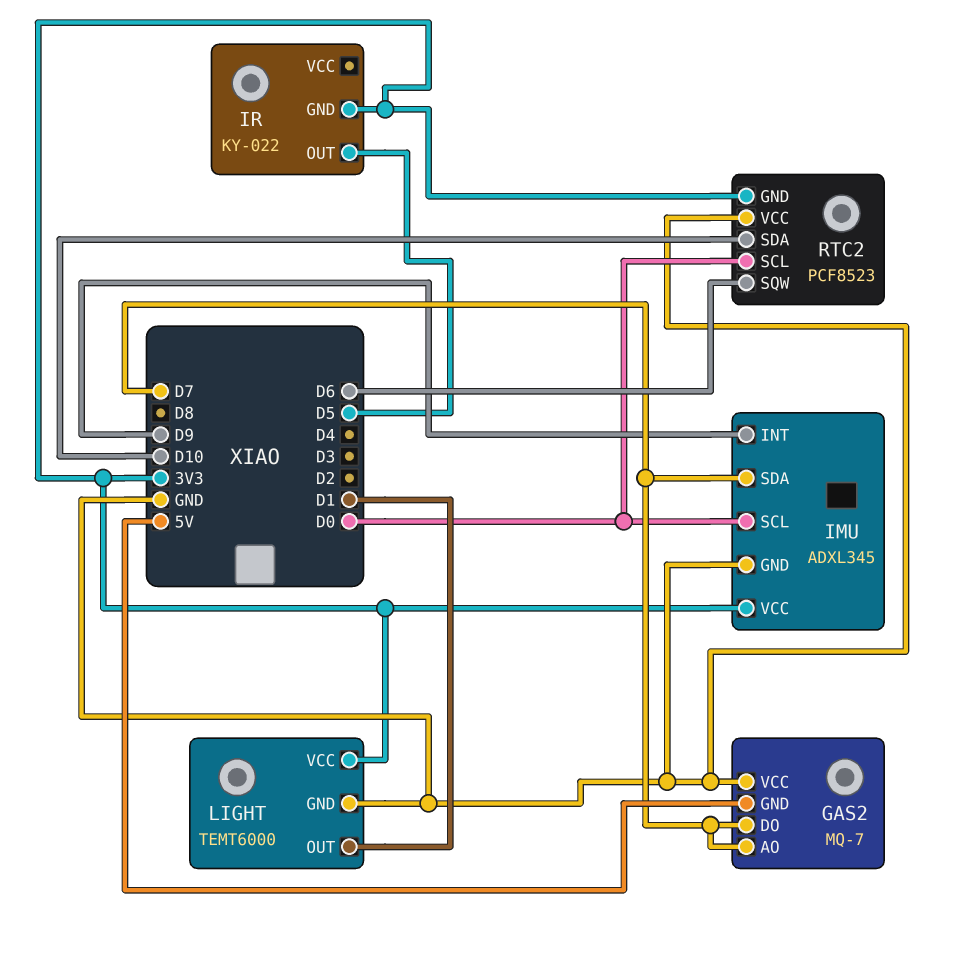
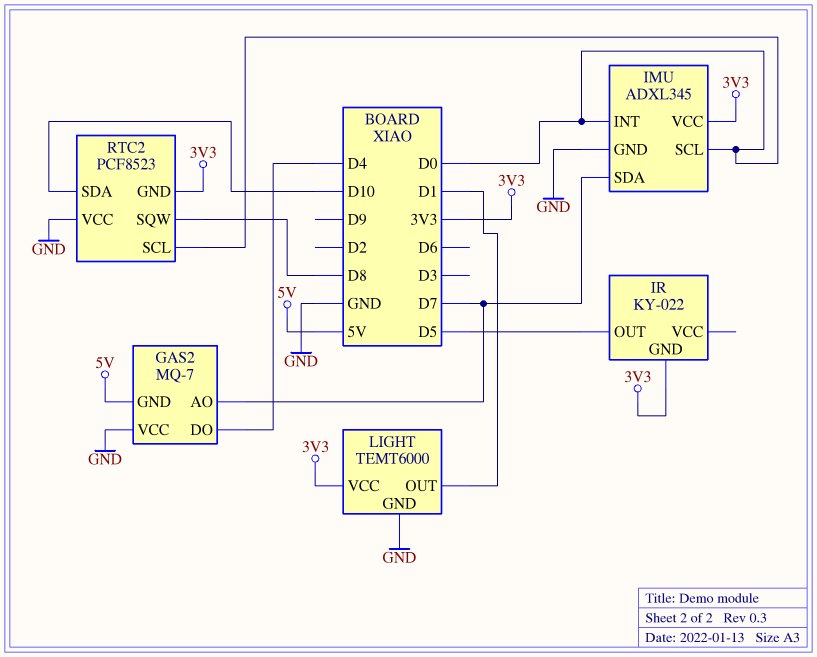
GAS2 pin DO: D7 -> D4
IMU pin INT: D9 -> D0
RTC2 pin SQW: D6 -> D8

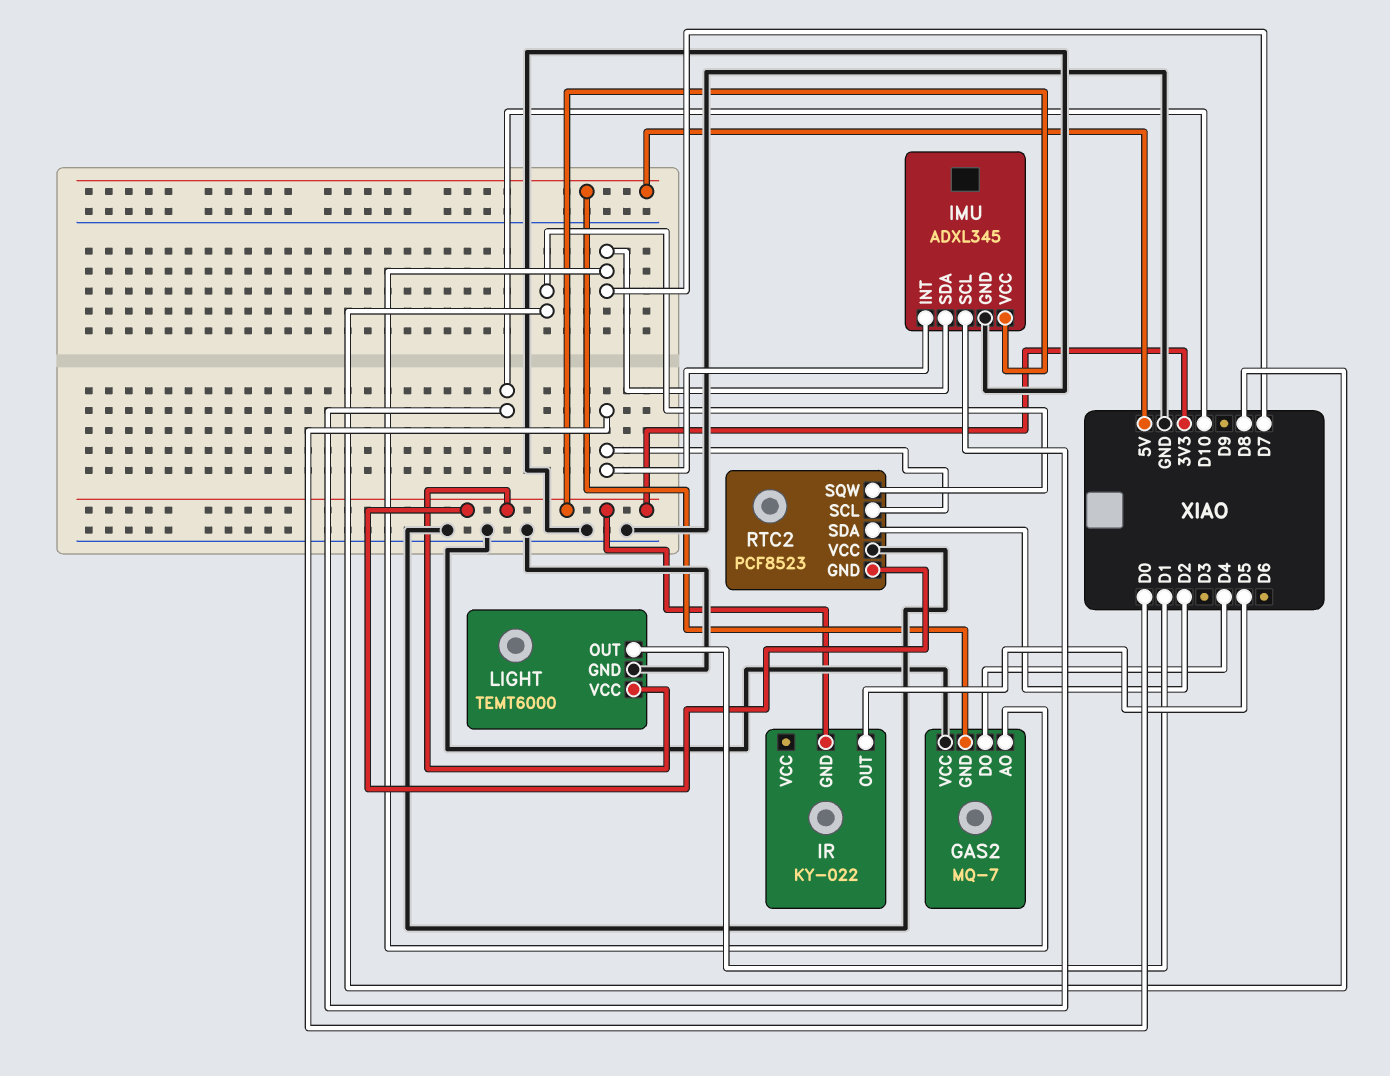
IMU pin SCL: D0 -> D10
RTC2 pin SDA: D10 -> D2

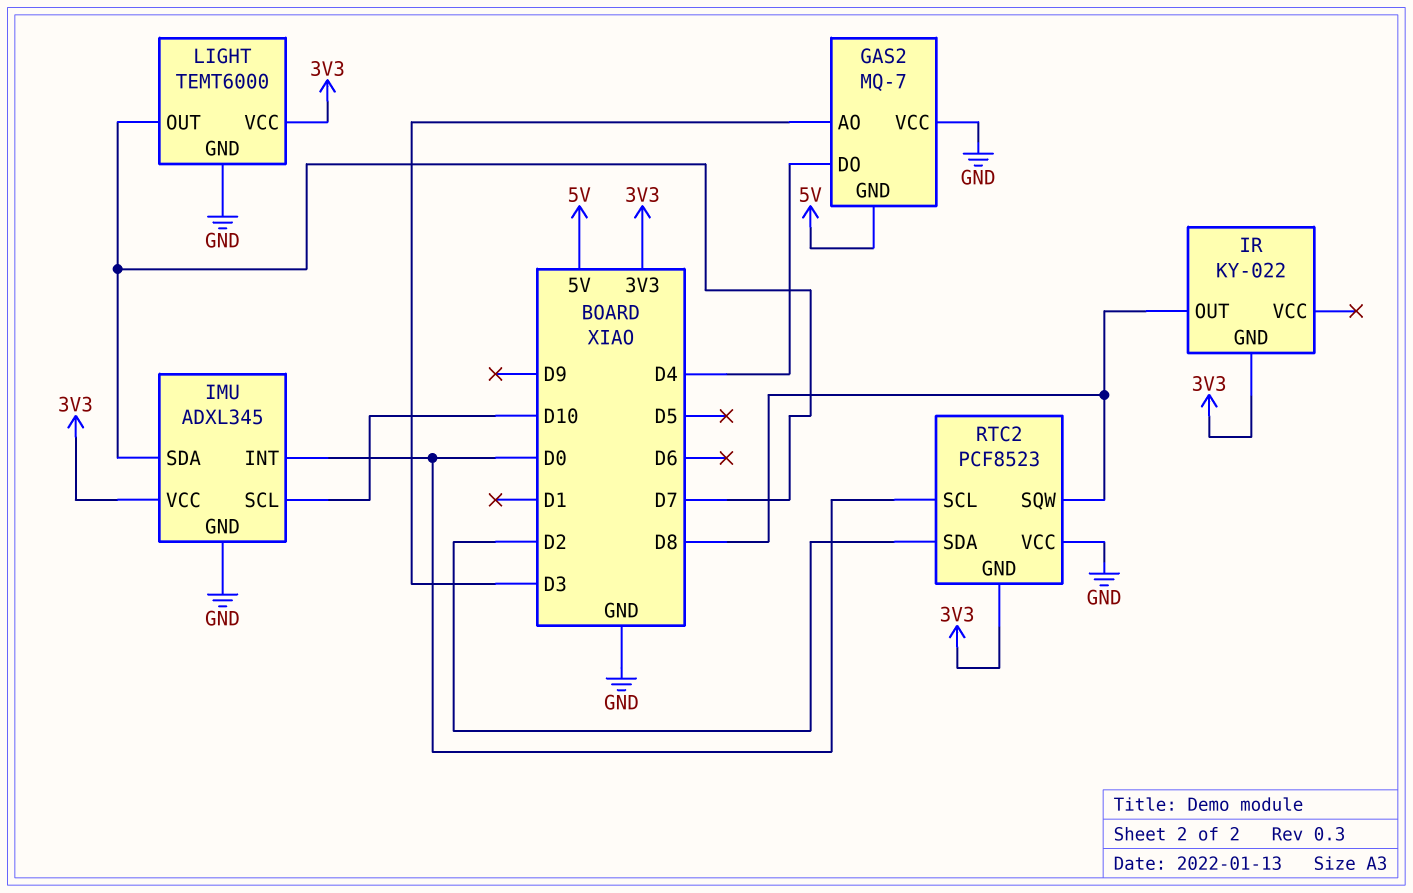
GAS2 pin AO: D7 -> D3
IR pin OUT: D5 -> D8
LIGHT pin OUT: D1 -> D7

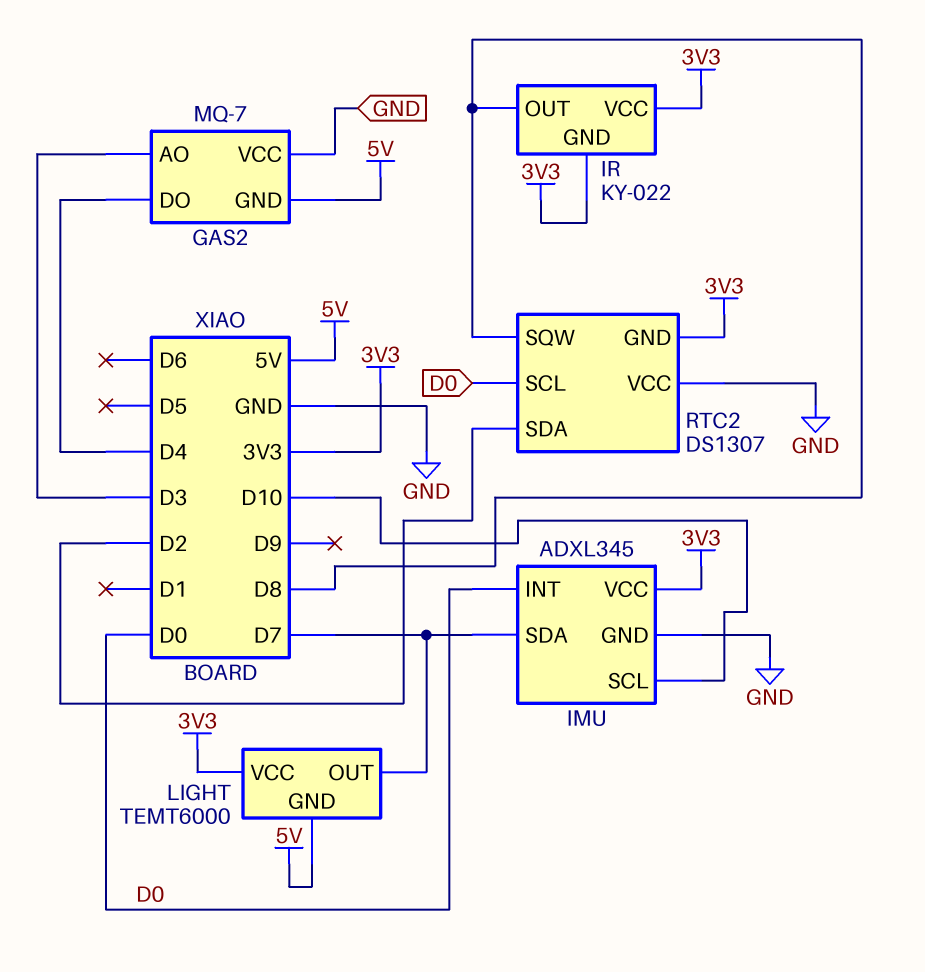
IR pin VCC: none -> 3V3
LIGHT pin GND: GND -> 5V
RTC2: PCF8523 -> DS1307

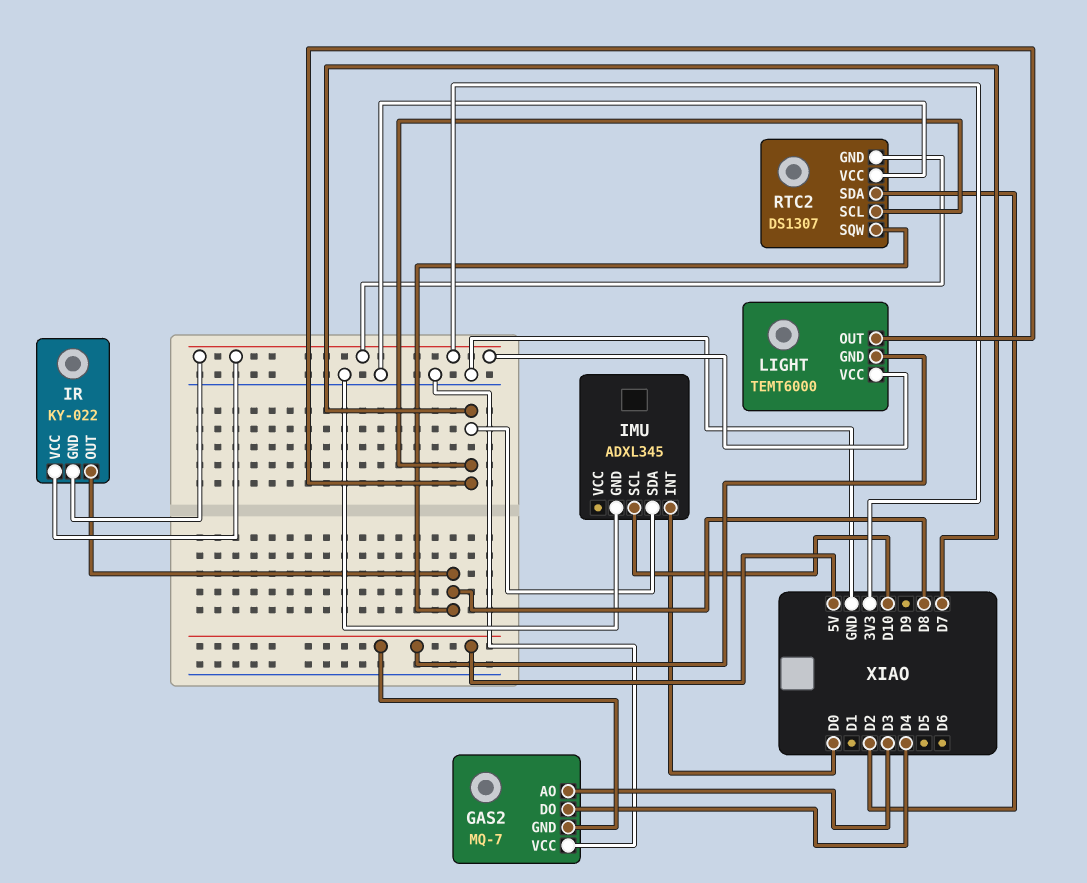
IMU pin VCC: 3V3 -> none
RTC2 pin SCL: D0 -> D7

